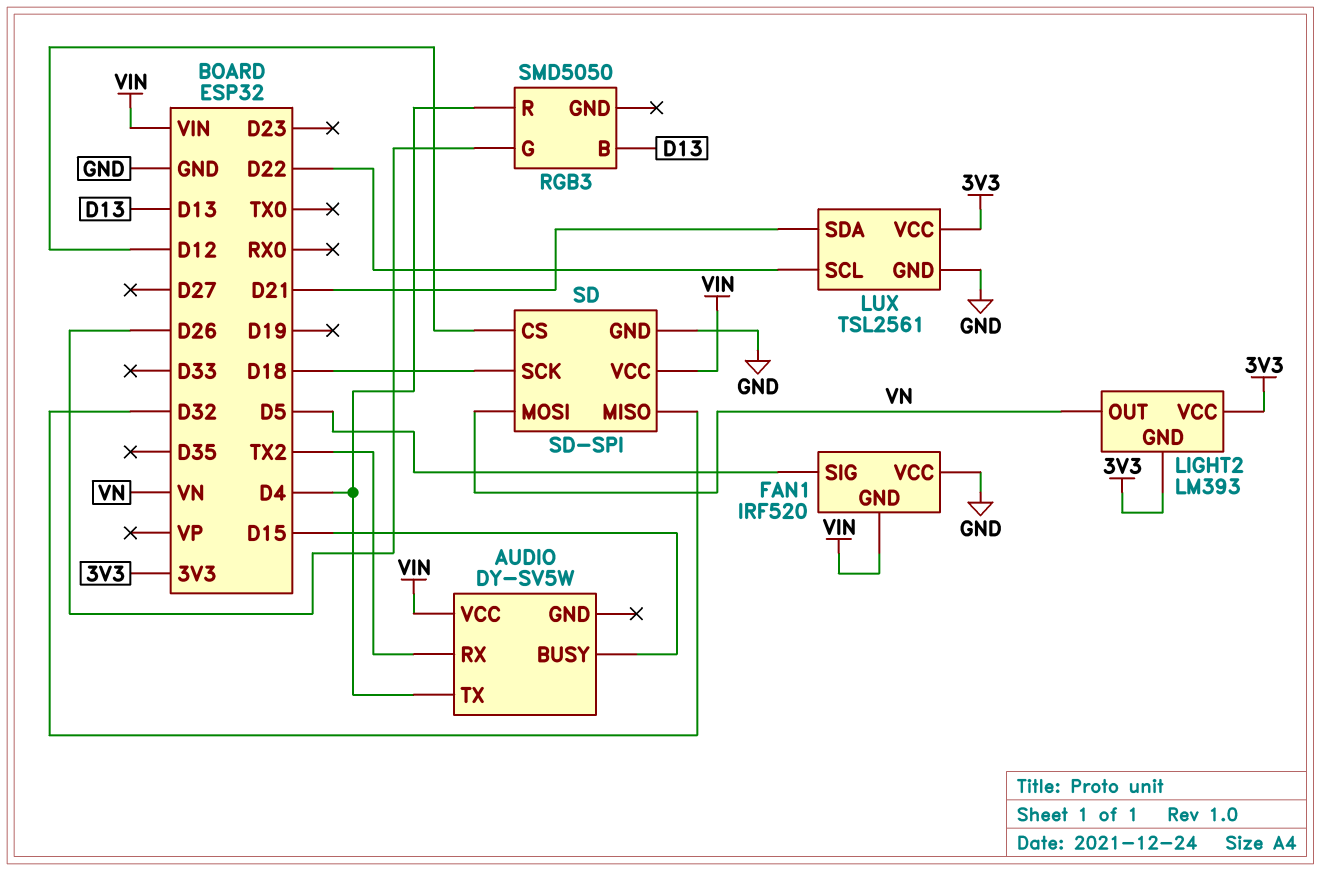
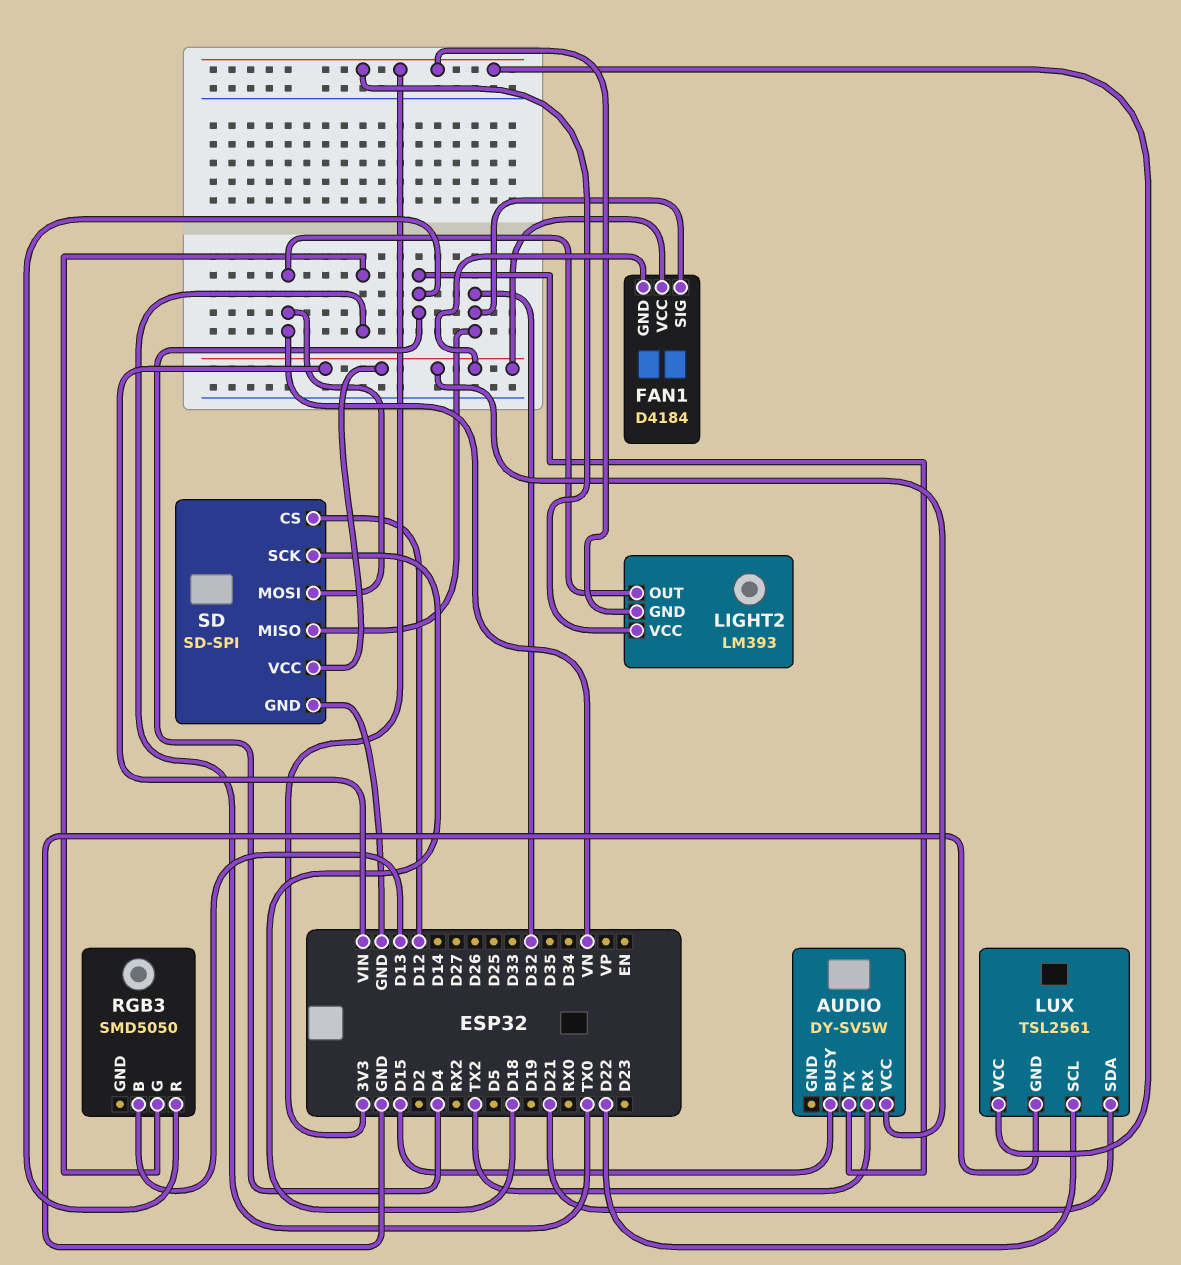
FAN1: IRF520 -> D4184
FAN1 pin SIG: D5 -> D32
FAN1 pin VCC: GND -> VIN
RGB3 pin G: D26 -> TX0

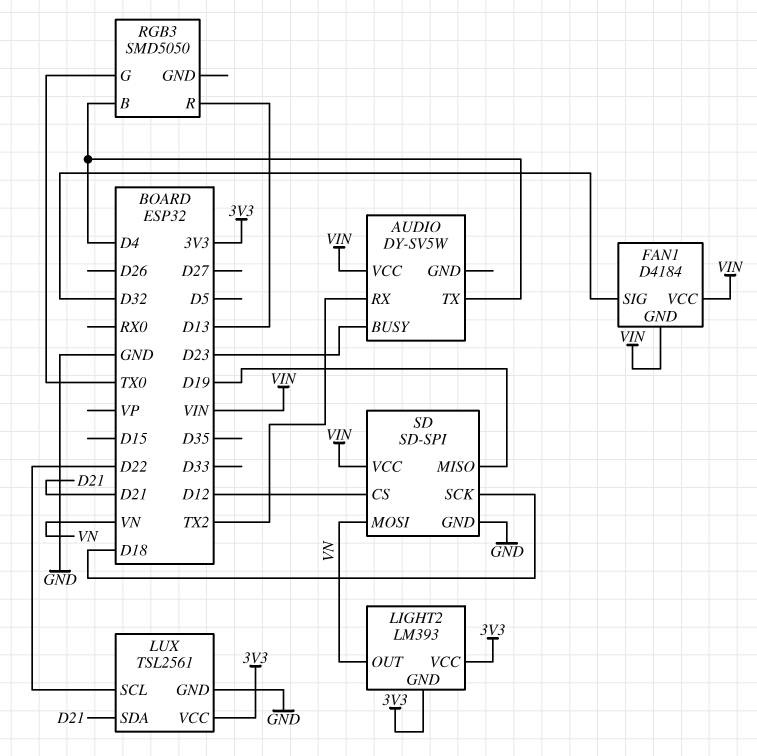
AUDIO pin BUSY: D15 -> D23
RGB3 pin B: D13 -> D4
RGB3 pin R: D4 -> D13
SD pin MISO: D32 -> D19

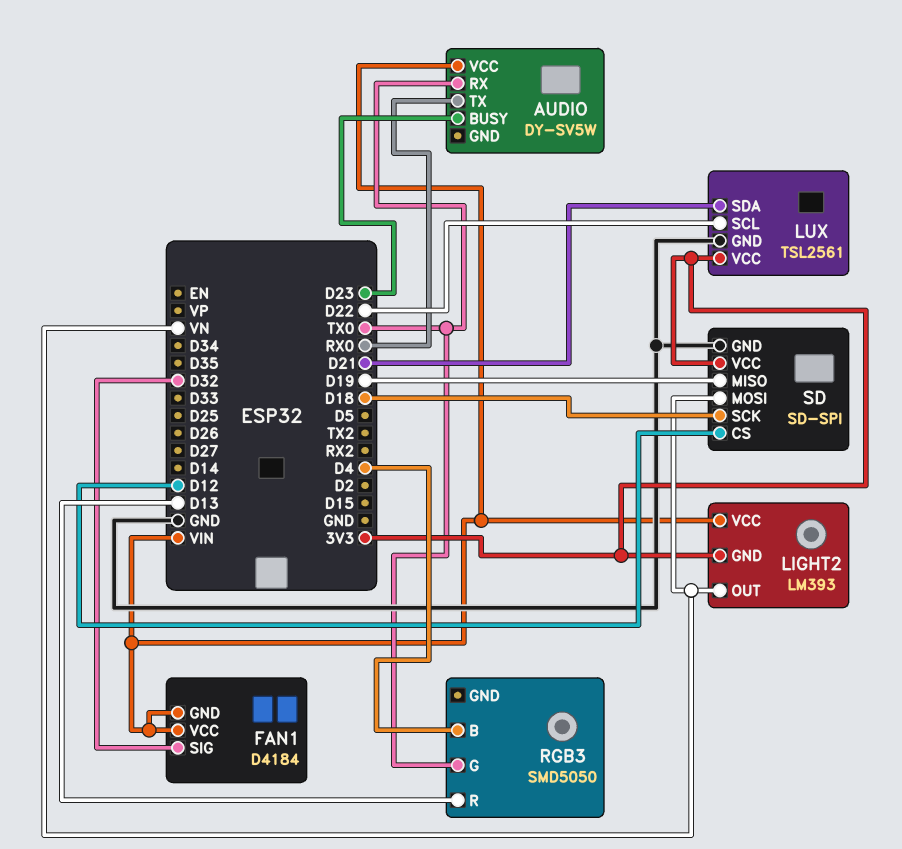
AUDIO pin RX: TX2 -> TX0
AUDIO pin TX: D4 -> RX0
LIGHT2 pin VCC: 3V3 -> VIN
SD pin VCC: VIN -> 3V3

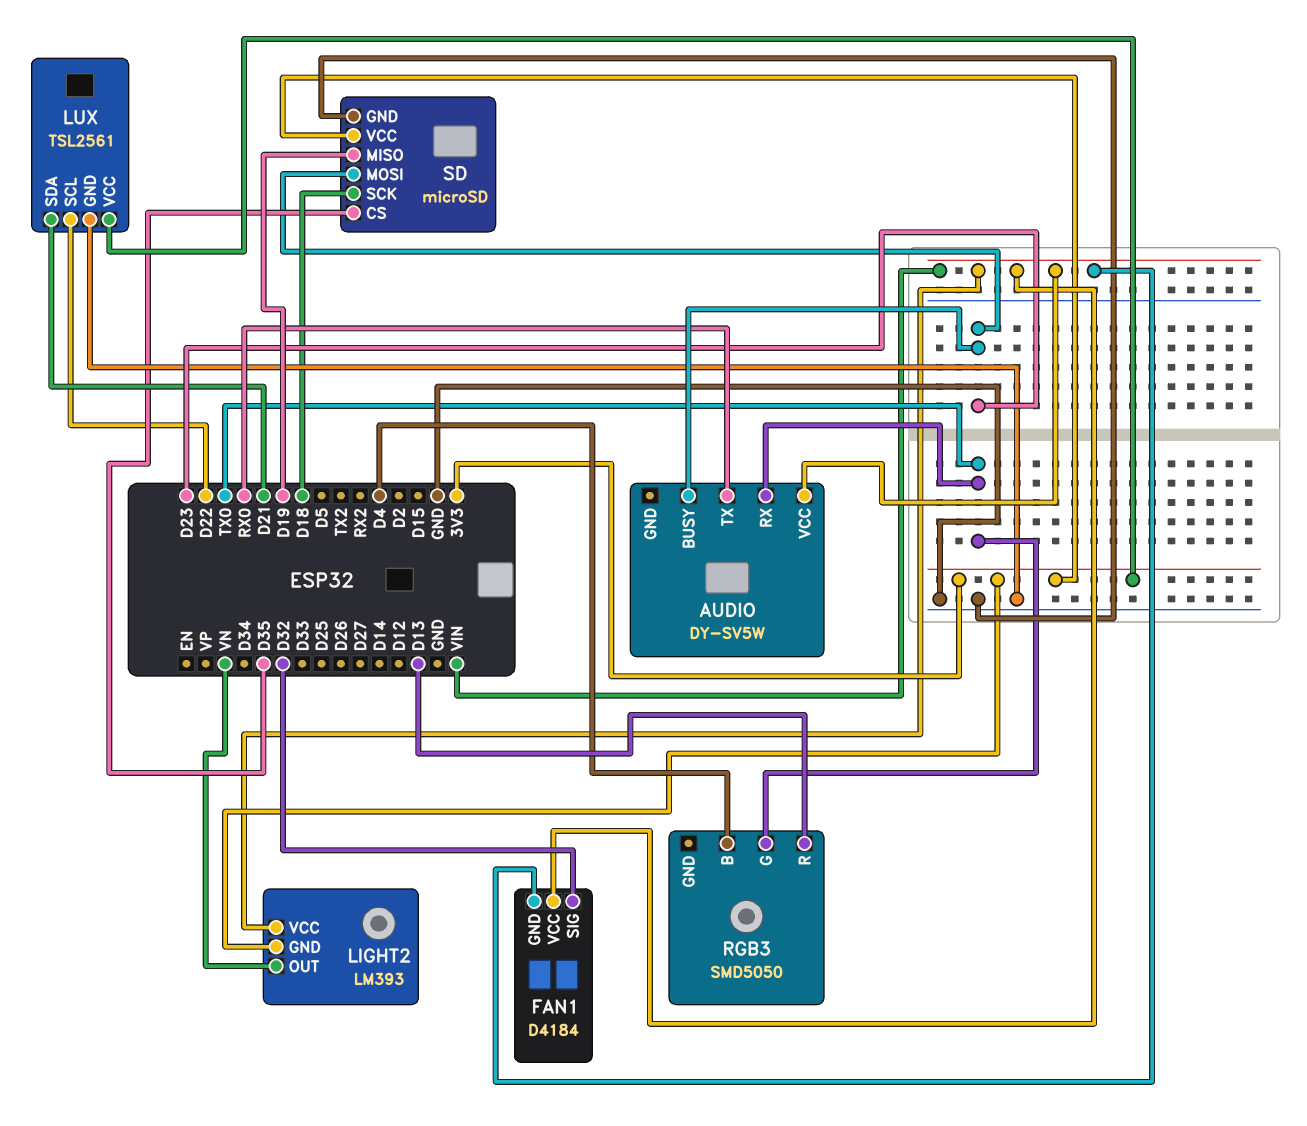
SD: SD-SPI -> microSD
SD pin CS: D12 -> D35
SD pin MOSI: VN -> D23

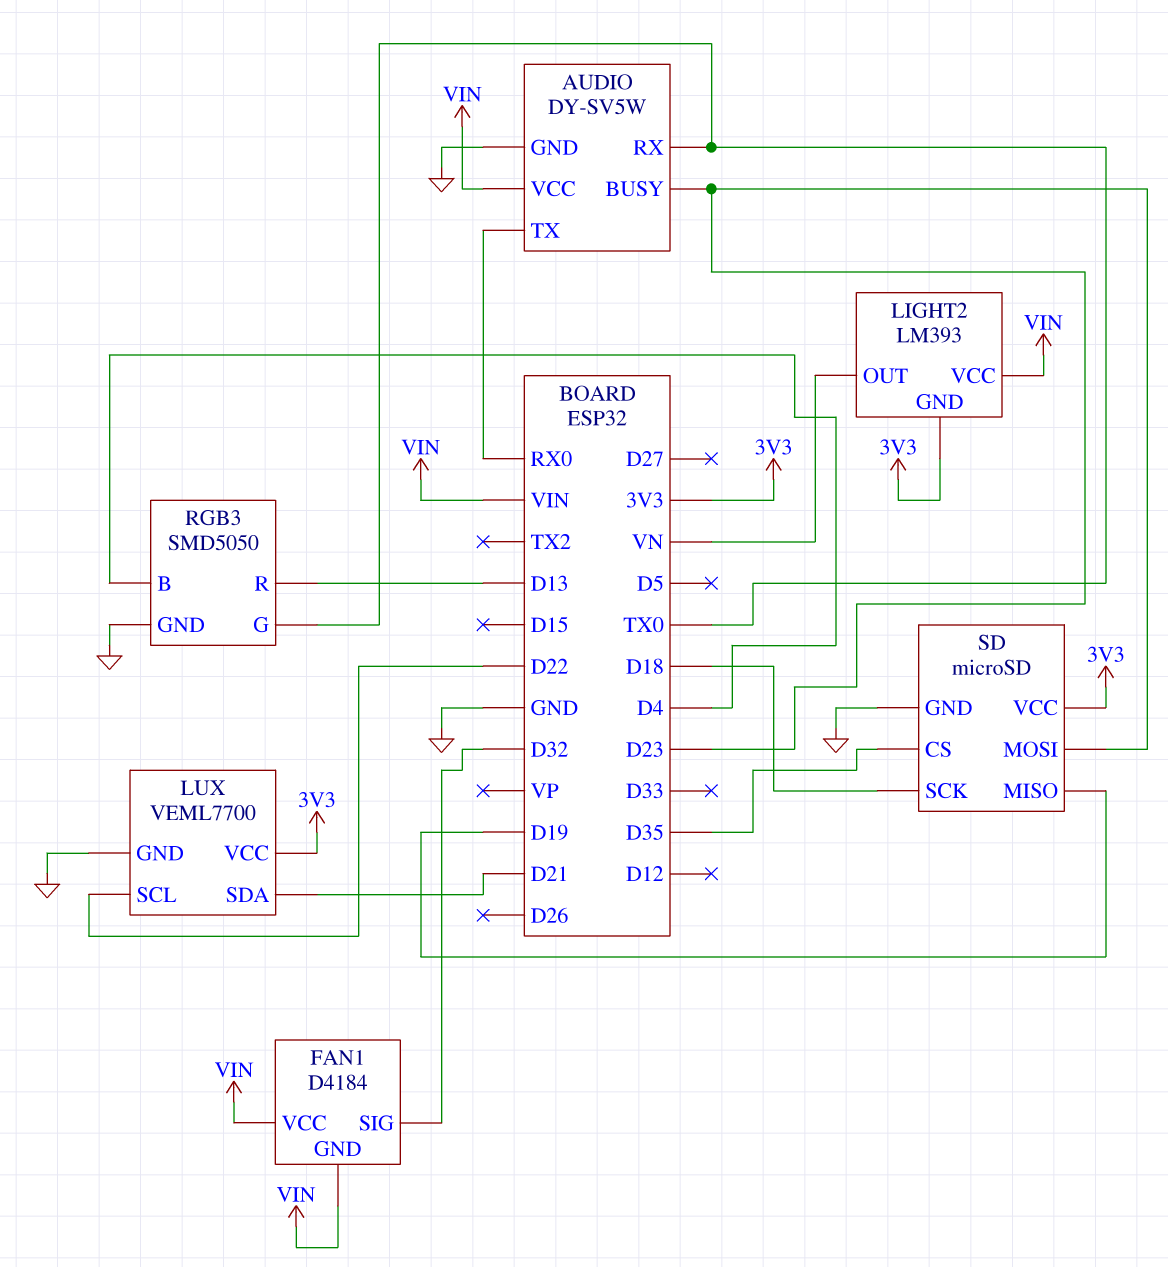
AUDIO pin GND: none -> GND
LUX: TSL2561 -> VEML7700
RGB3 pin GND: none -> GND

